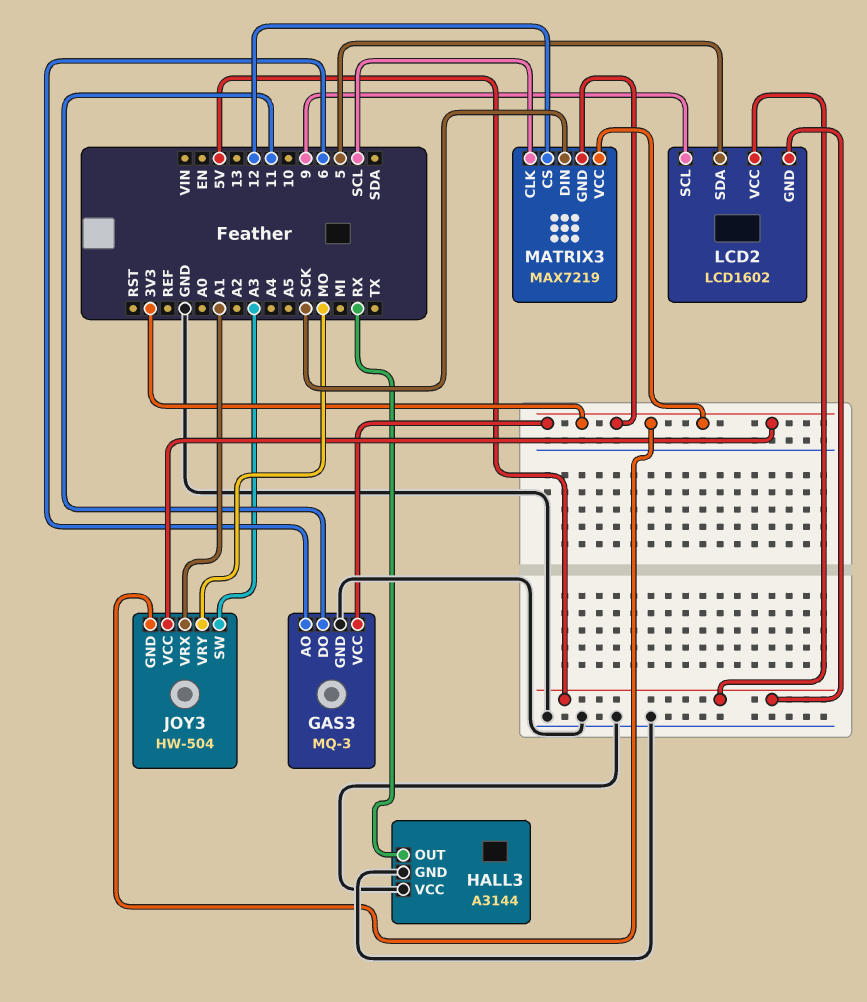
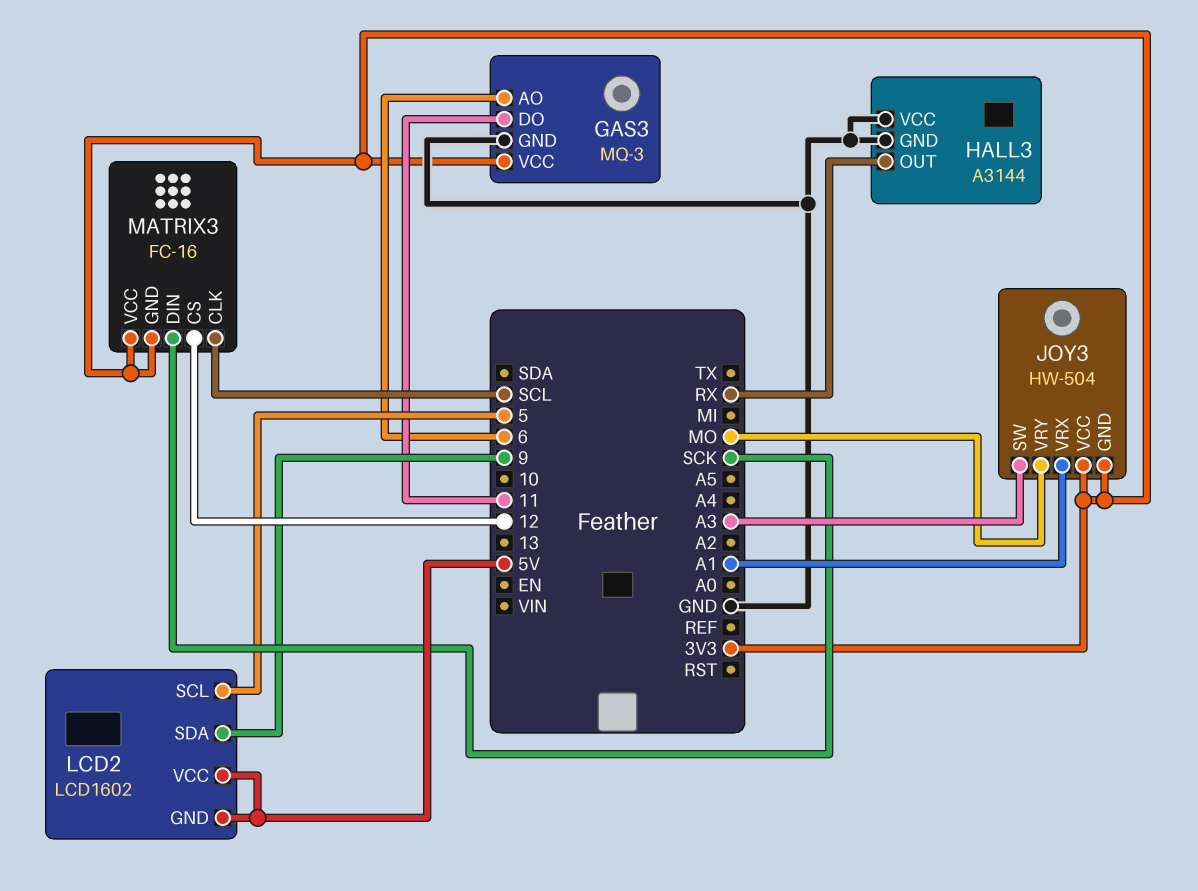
LCD2 pin SCL: 9 -> 5
LCD2 pin SDA: 5 -> 9
MATRIX3: MAX7219 -> FC-16

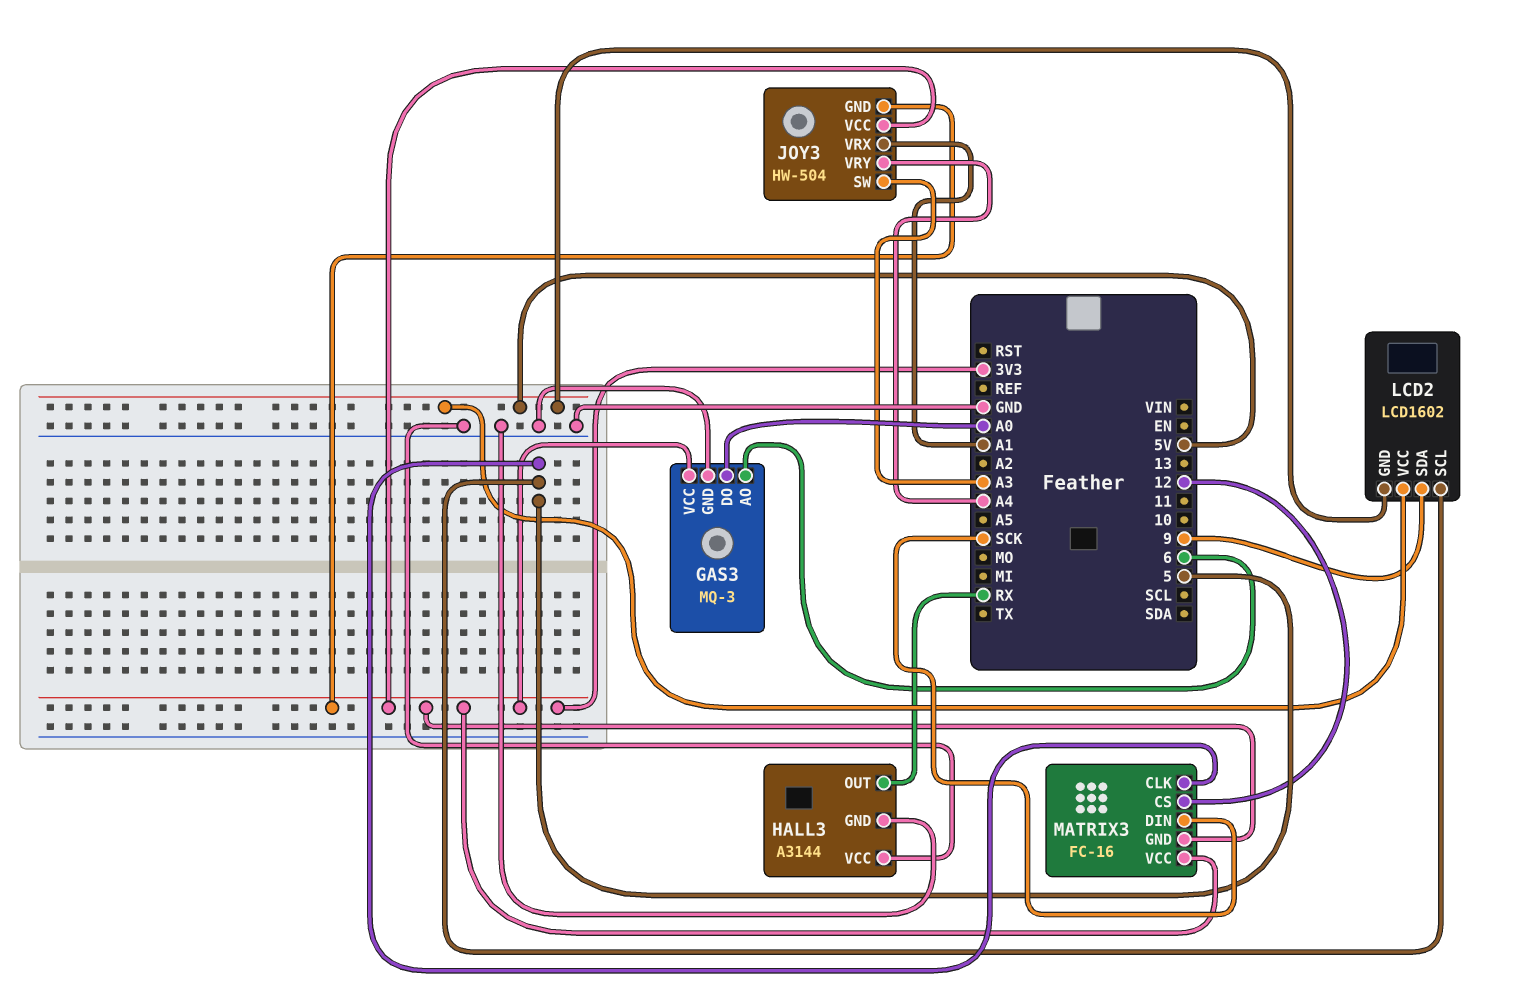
GAS3 pin DO: 11 -> A0
JOY3 pin VRY: MO -> A4
MATRIX3 pin CLK: SCL -> 5

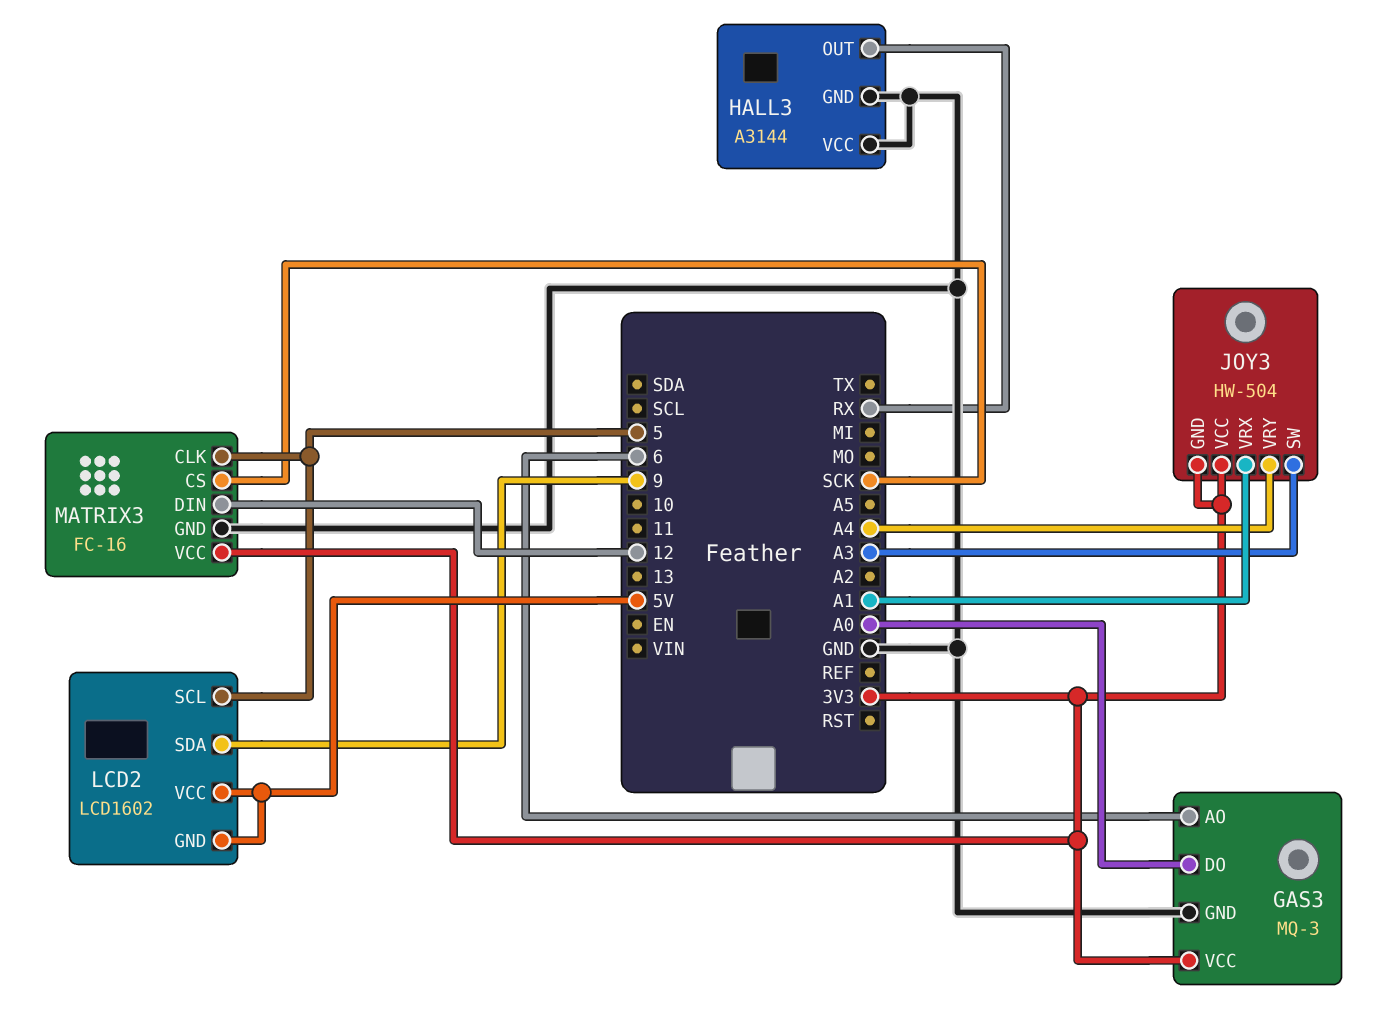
MATRIX3 pin CS: 12 -> SCK
MATRIX3 pin DIN: SCK -> 12
MATRIX3 pin GND: 3V3 -> GND

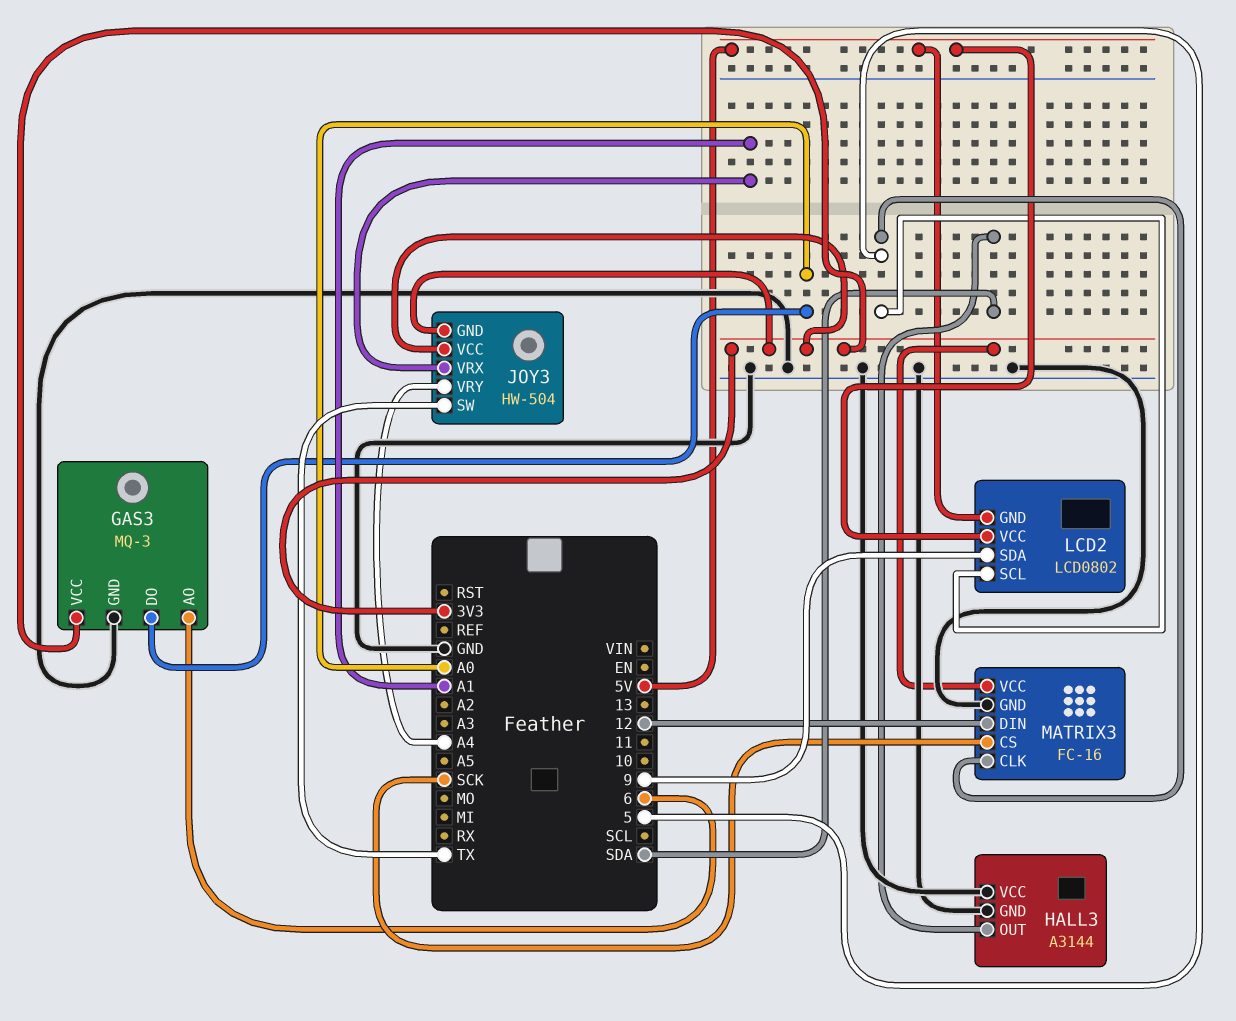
HALL3 pin OUT: RX -> SDA
JOY3 pin SW: A3 -> TX
LCD2: LCD1602 -> LCD0802

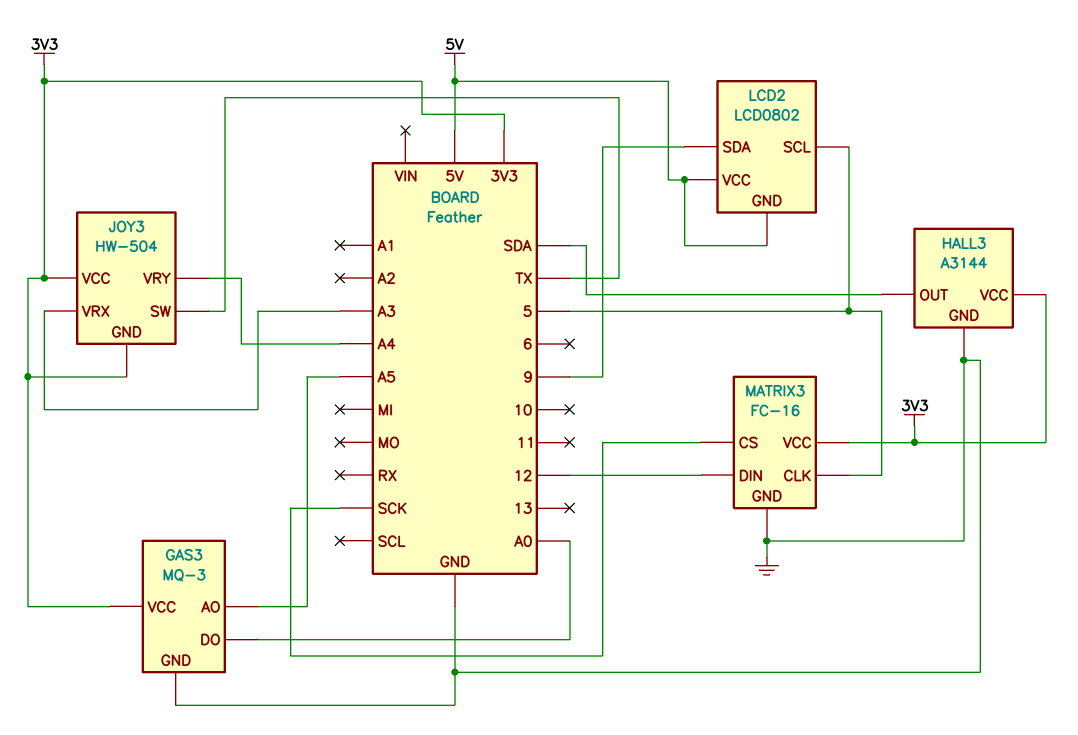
GAS3 pin AO: 6 -> A5
HALL3 pin VCC: GND -> 3V3
JOY3 pin VRX: A1 -> A3

